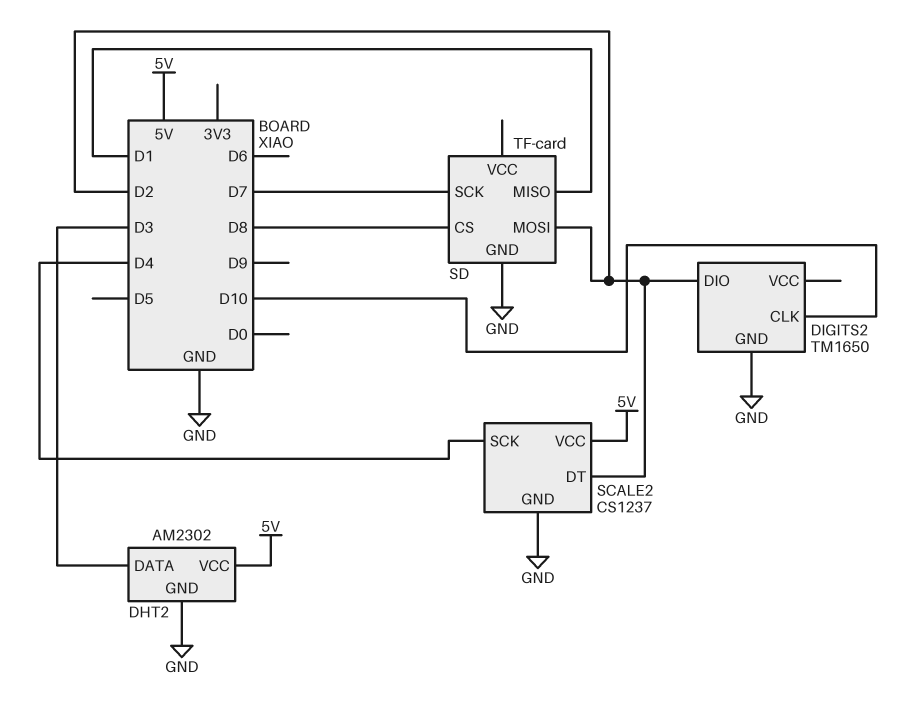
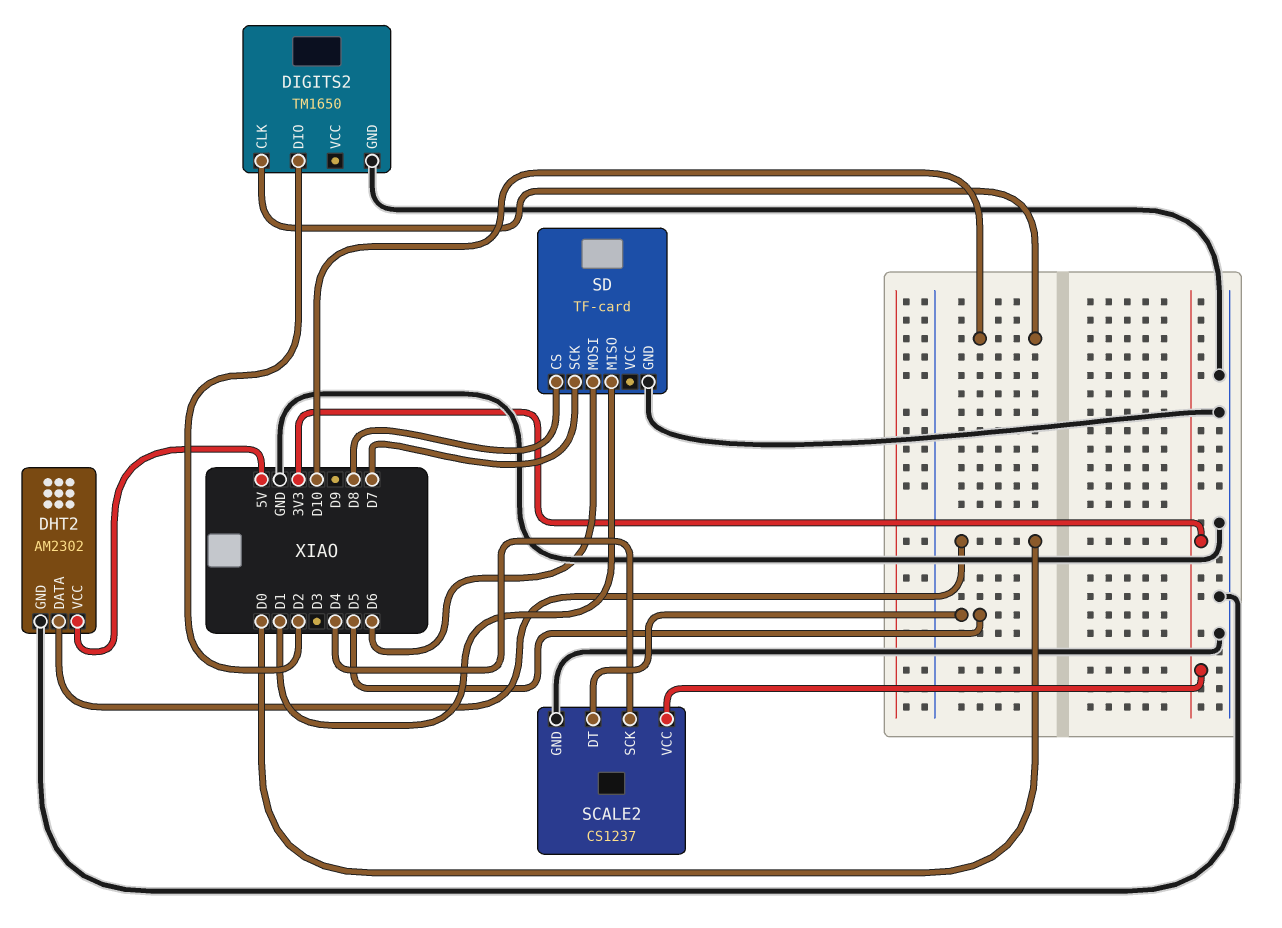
DHT2 pin DATA: D3 -> D0
SCALE2 pin DT: D2 -> D5
SCALE2 pin VCC: 5V -> 3V3
SD pin MOSI: D2 -> D6

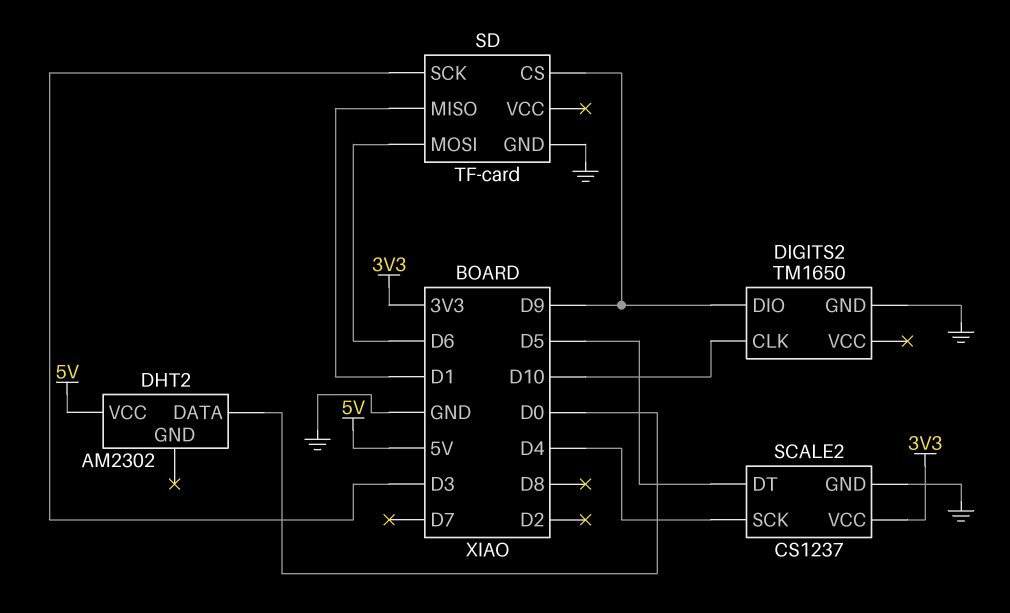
DHT2 pin GND: GND -> none
DIGITS2 pin DIO: D2 -> D9
SD pin CS: D8 -> D9
SD pin SCK: D7 -> D3

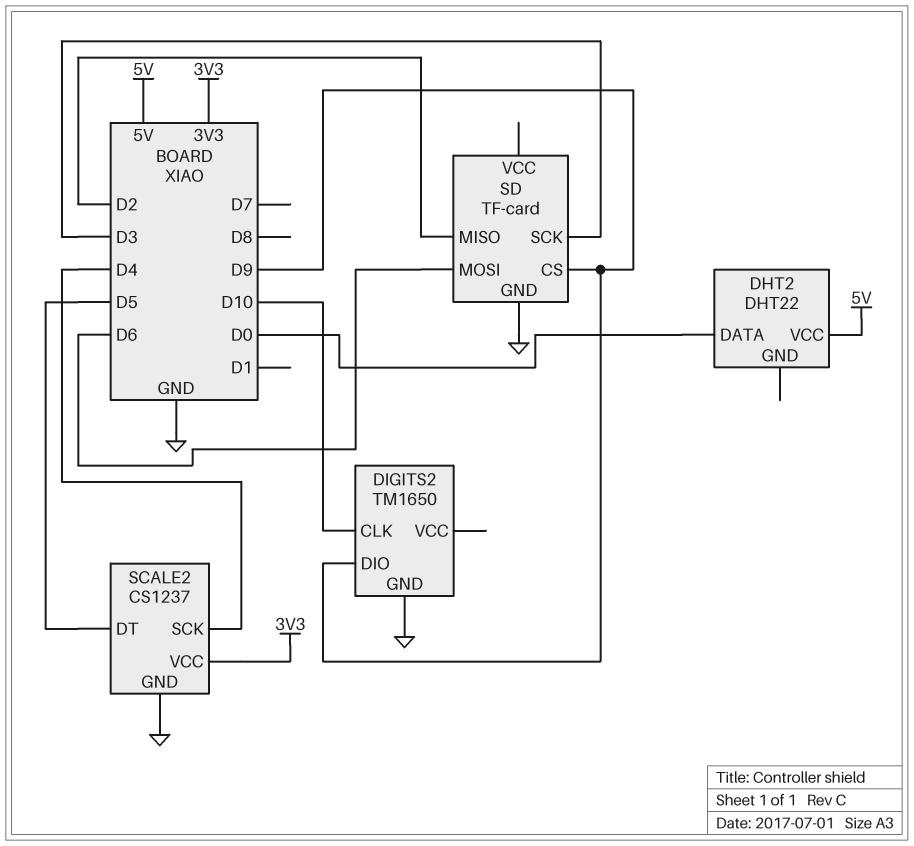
DHT2: AM2302 -> DHT22
SD pin MISO: D1 -> D2

